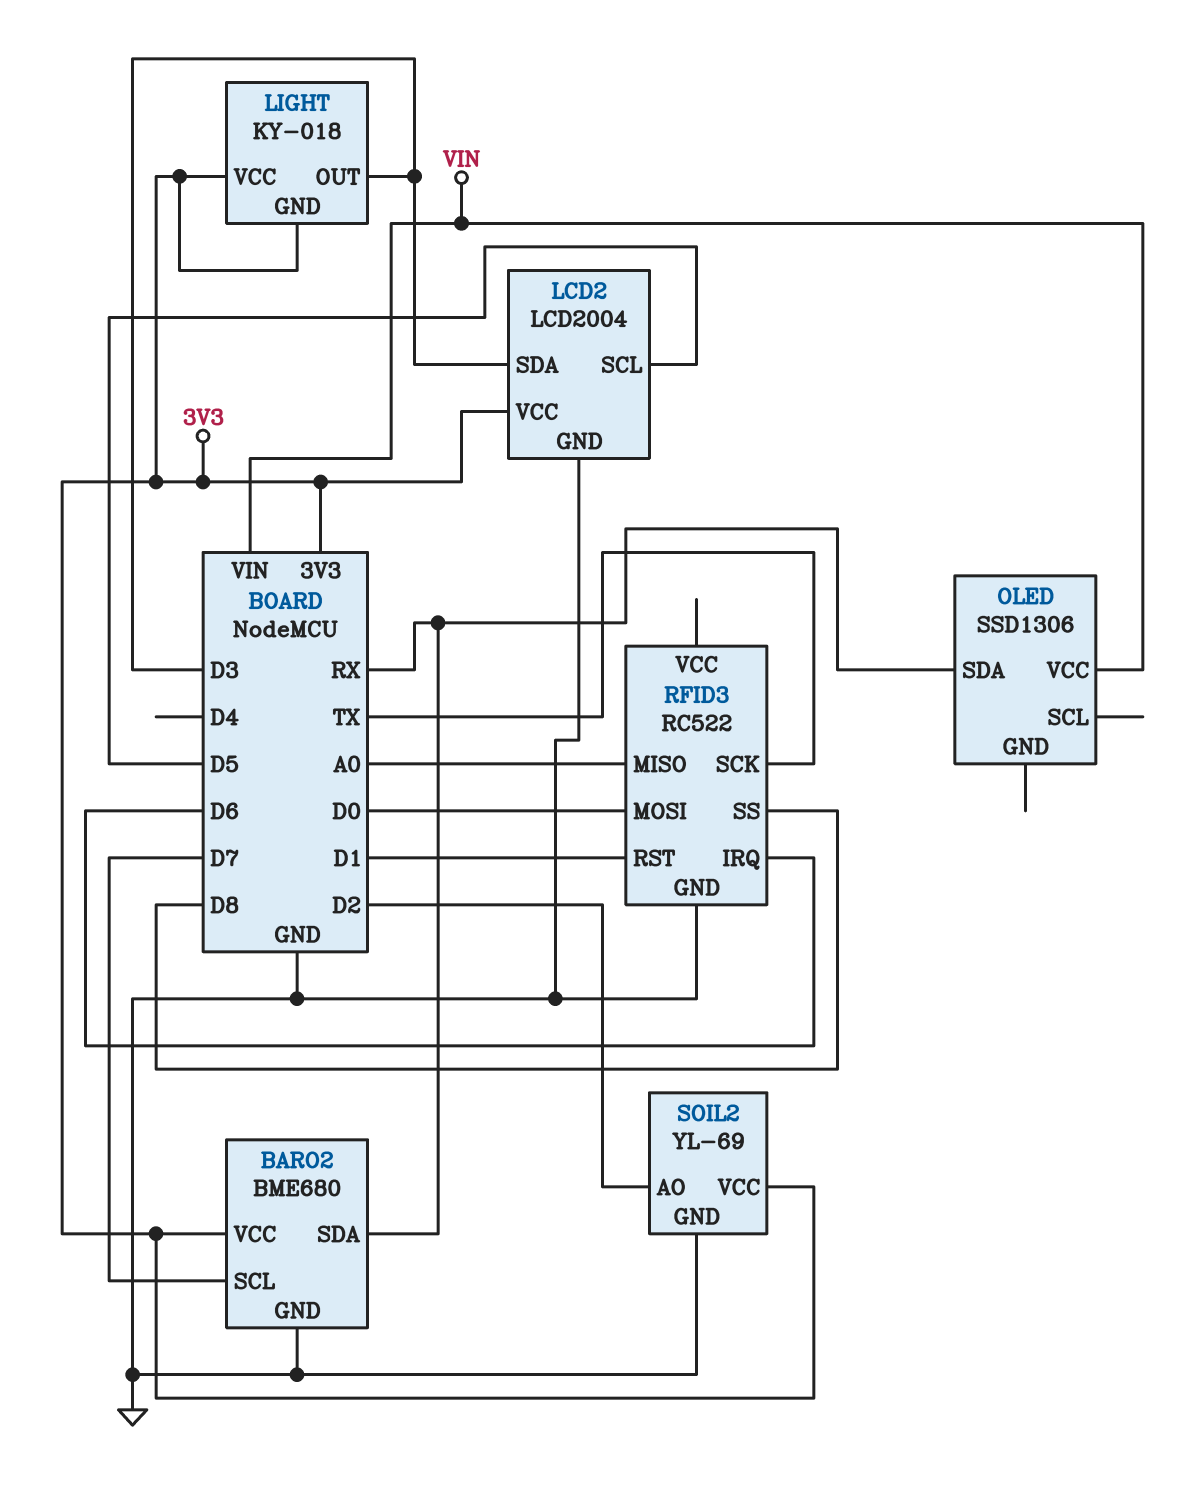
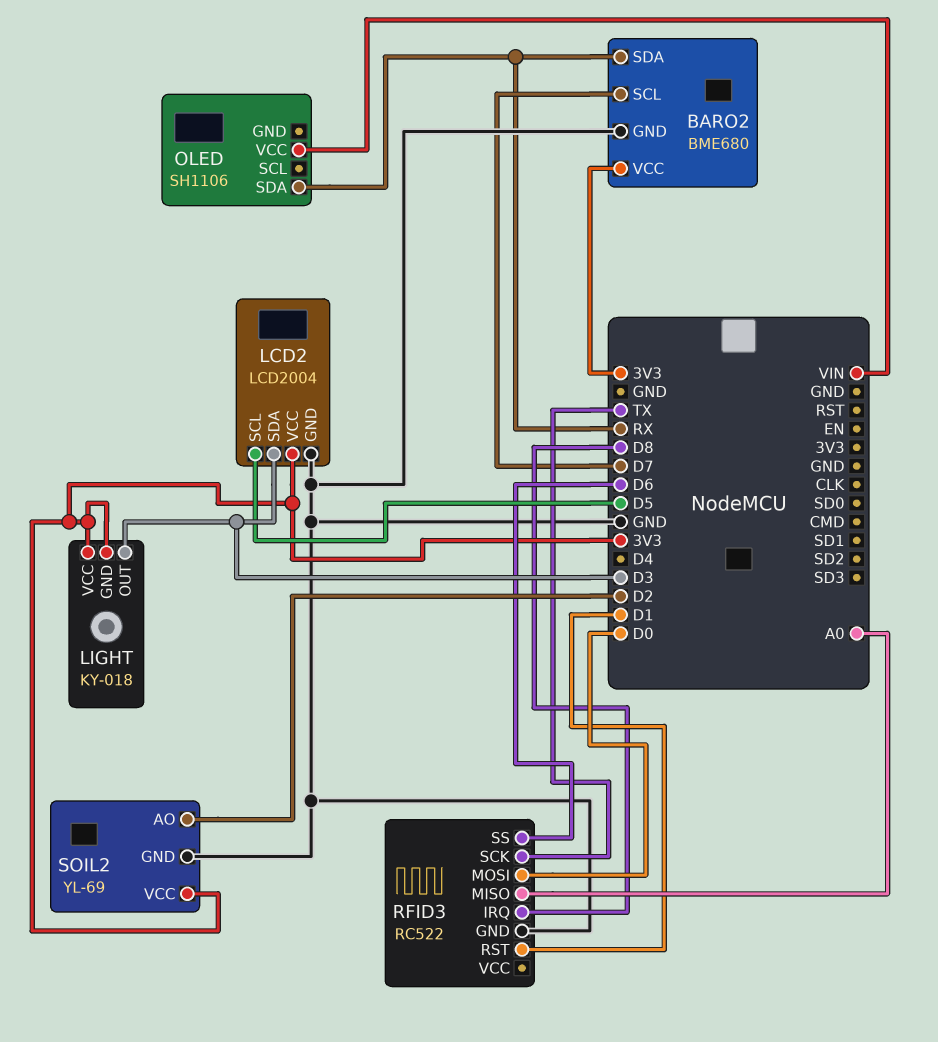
OLED: SSD1306 -> SH1106
RFID3 pin IRQ: D6 -> D8
RFID3 pin SS: D8 -> D6

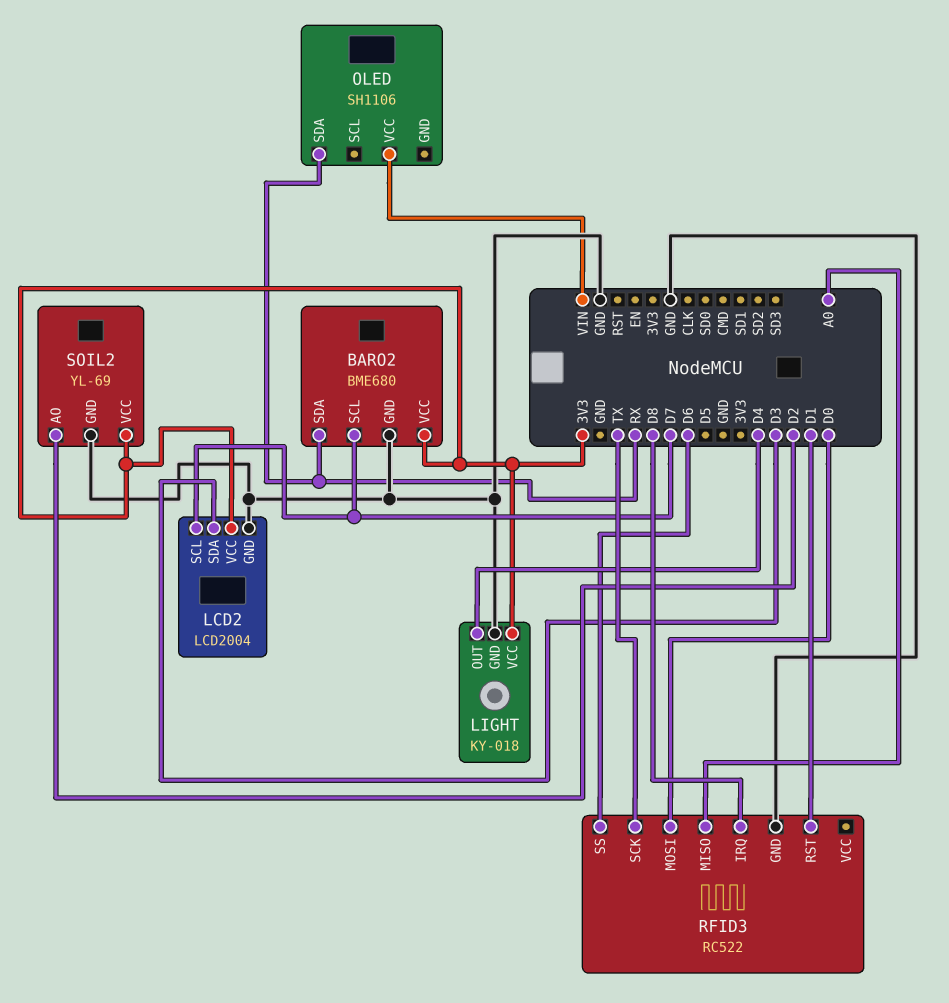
LCD2 pin SCL: D5 -> D7
LIGHT pin GND: 3V3 -> GND
LIGHT pin OUT: D3 -> D4

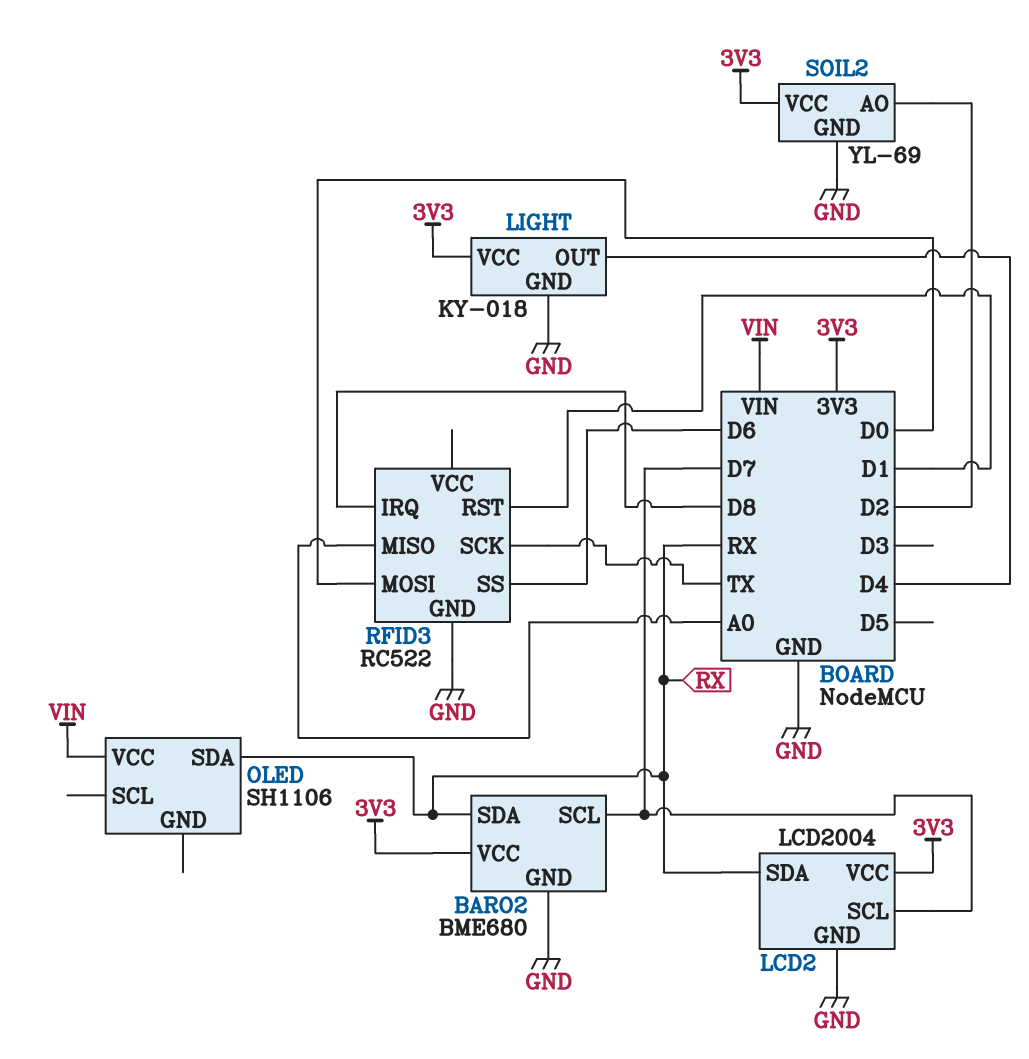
LCD2 pin SDA: D3 -> RX

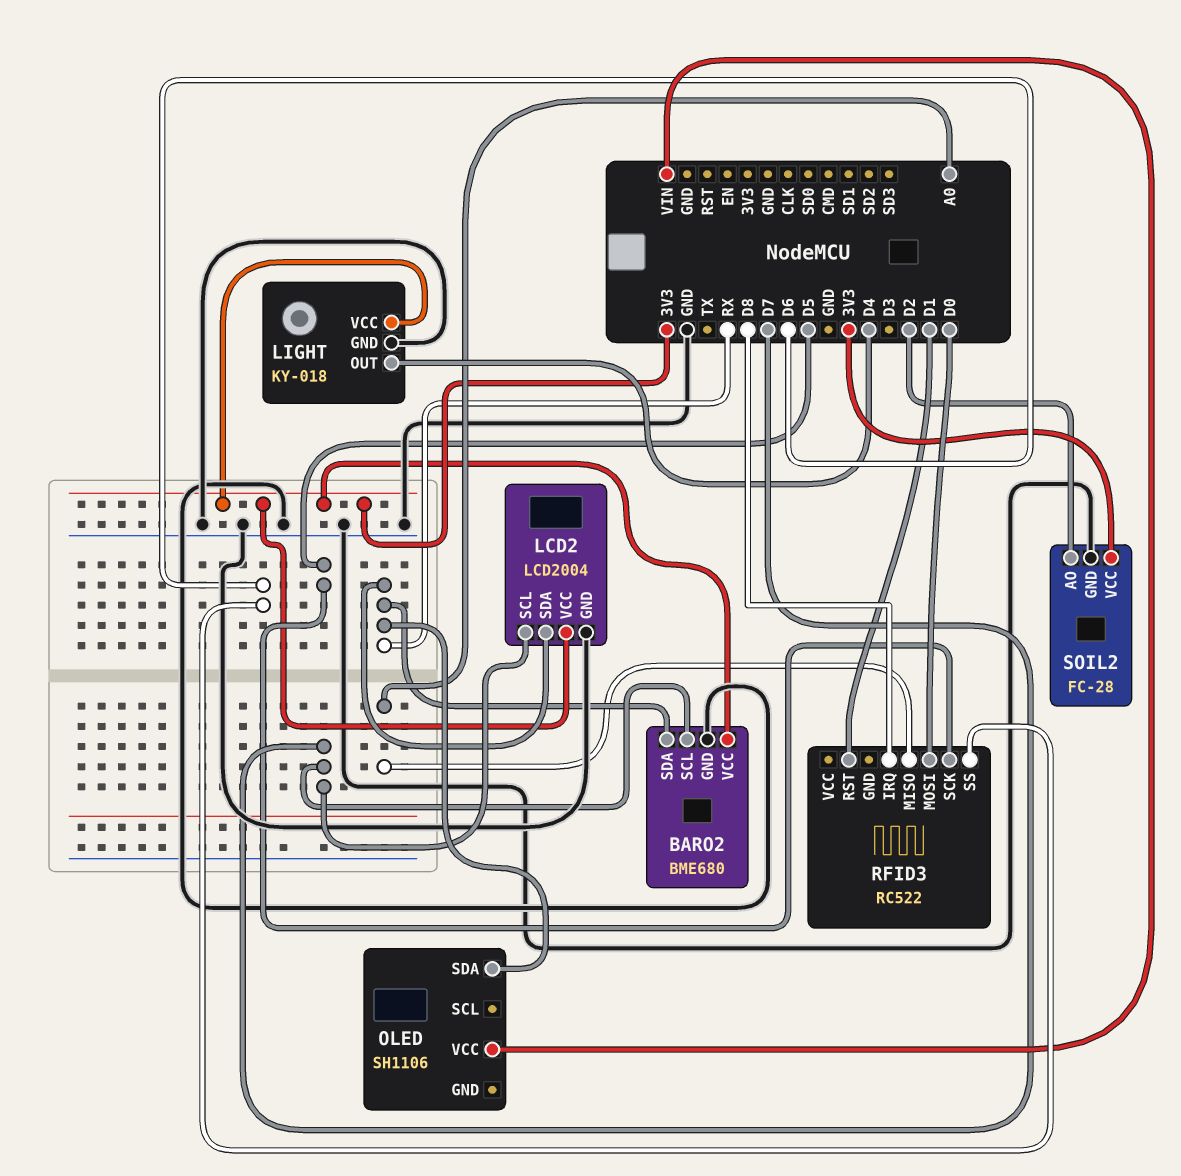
RFID3 pin GND: GND -> none
RFID3 pin SCK: TX -> D5
SOIL2: YL-69 -> FC-28

